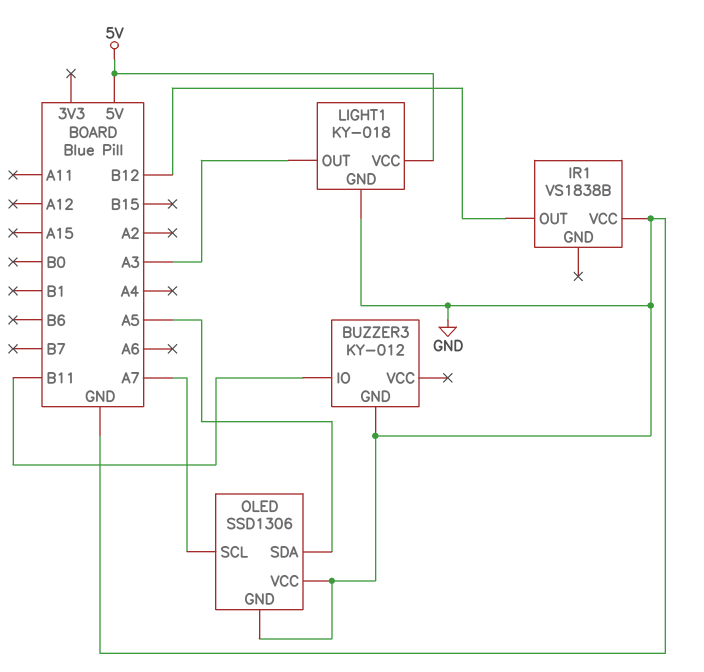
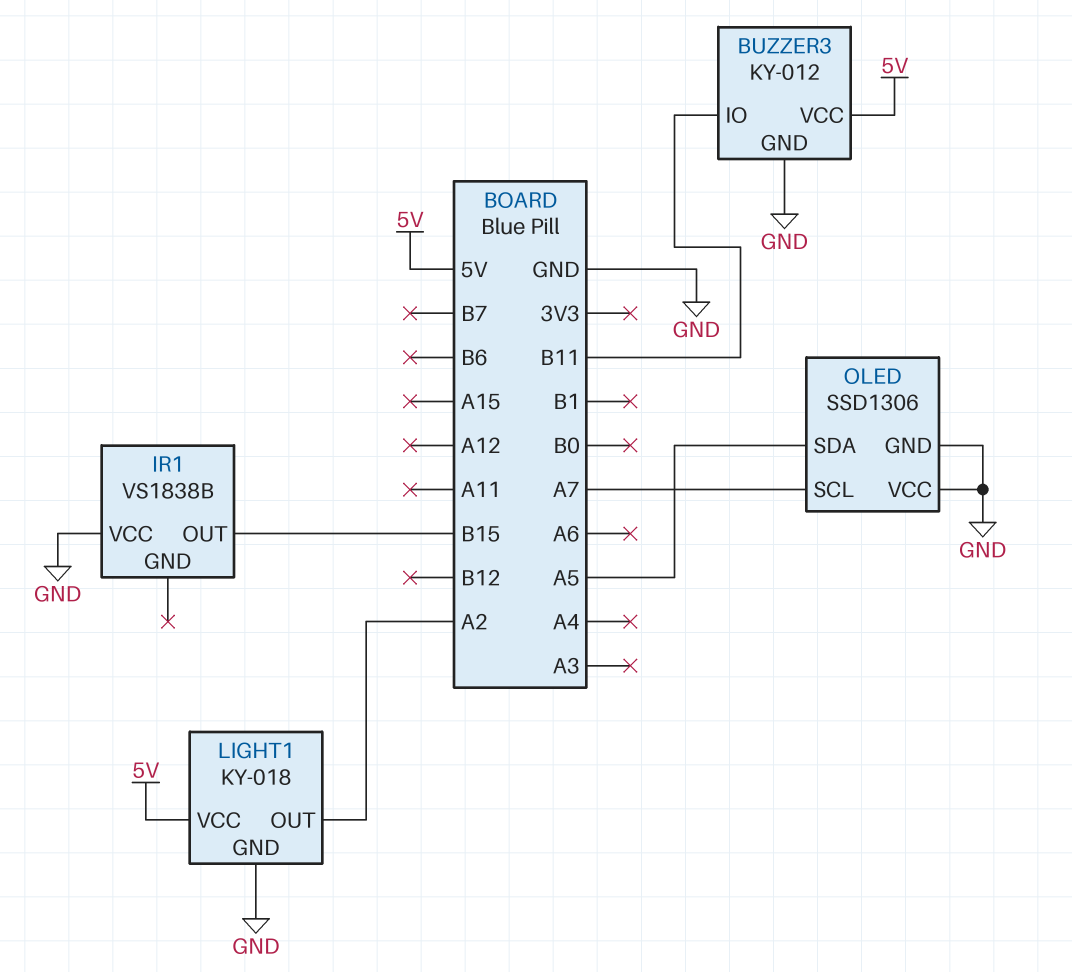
BUZZER3 pin VCC: none -> 5V
IR1 pin OUT: B12 -> B15
LIGHT1 pin OUT: A3 -> A2

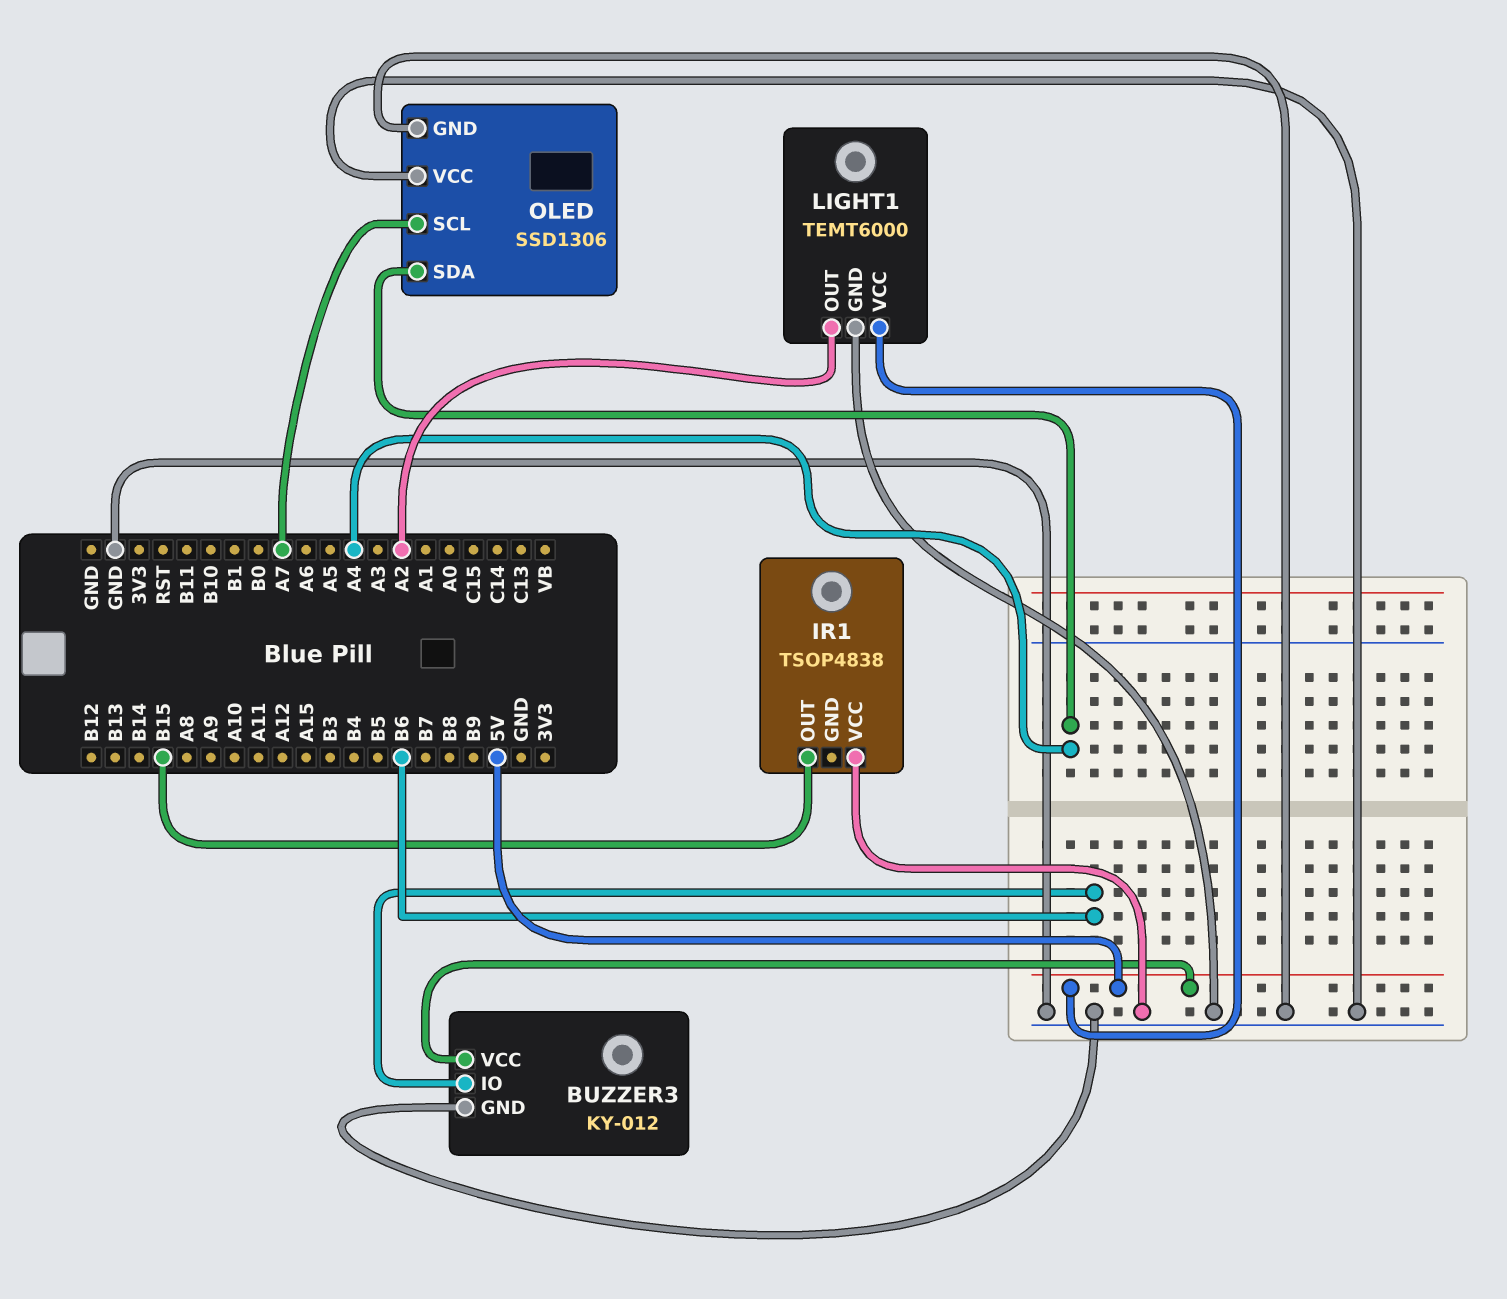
BUZZER3 pin IO: B11 -> B6
IR1: VS1838B -> TSOP4838
LIGHT1: KY-018 -> TEMT6000
OLED pin SDA: A5 -> A4

